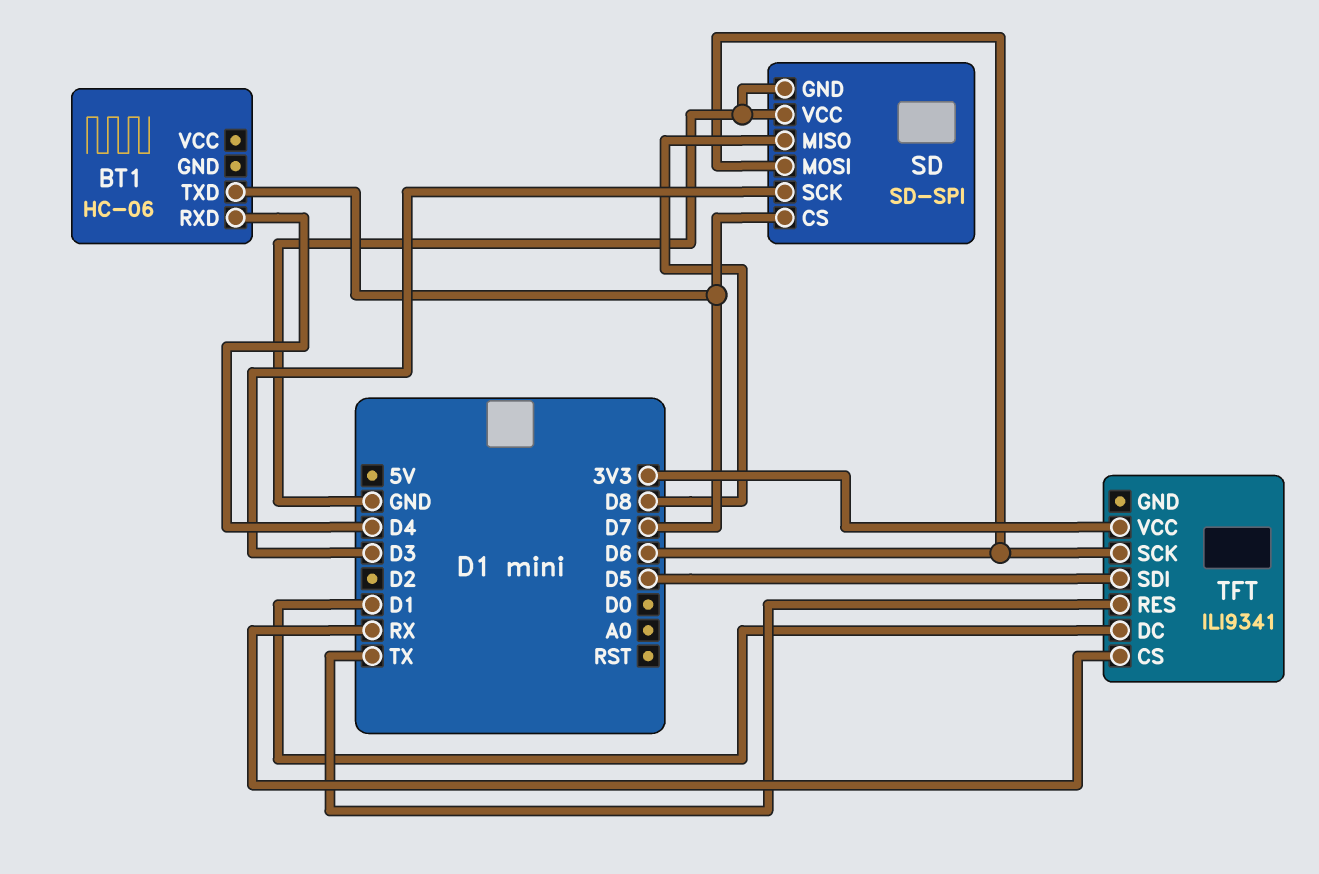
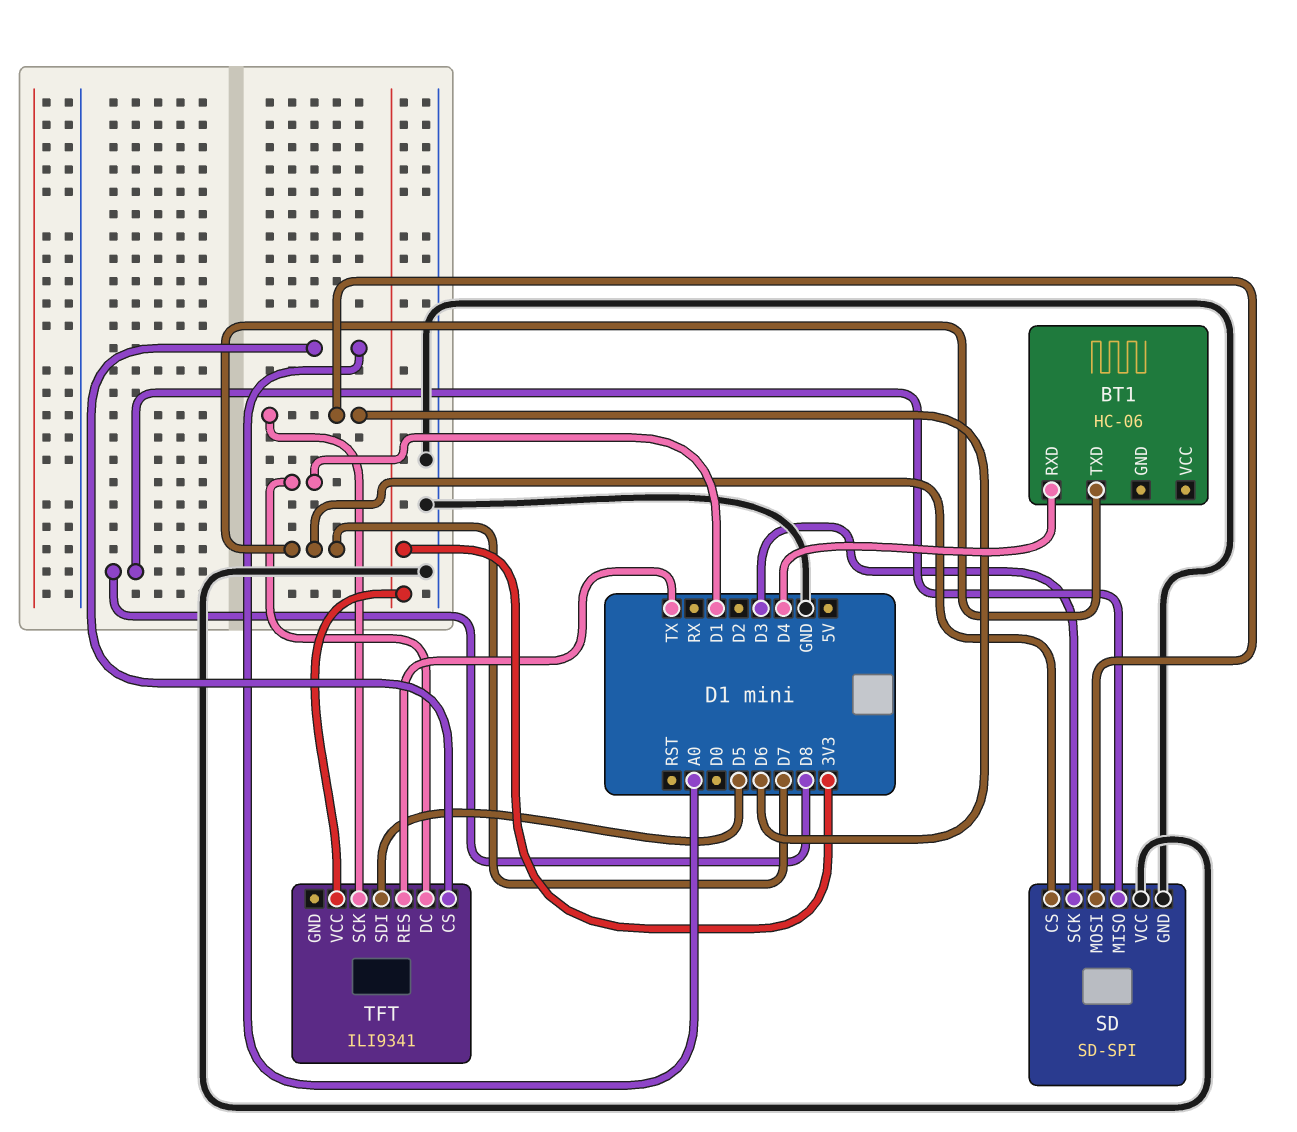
TFT pin CS: RX -> A0

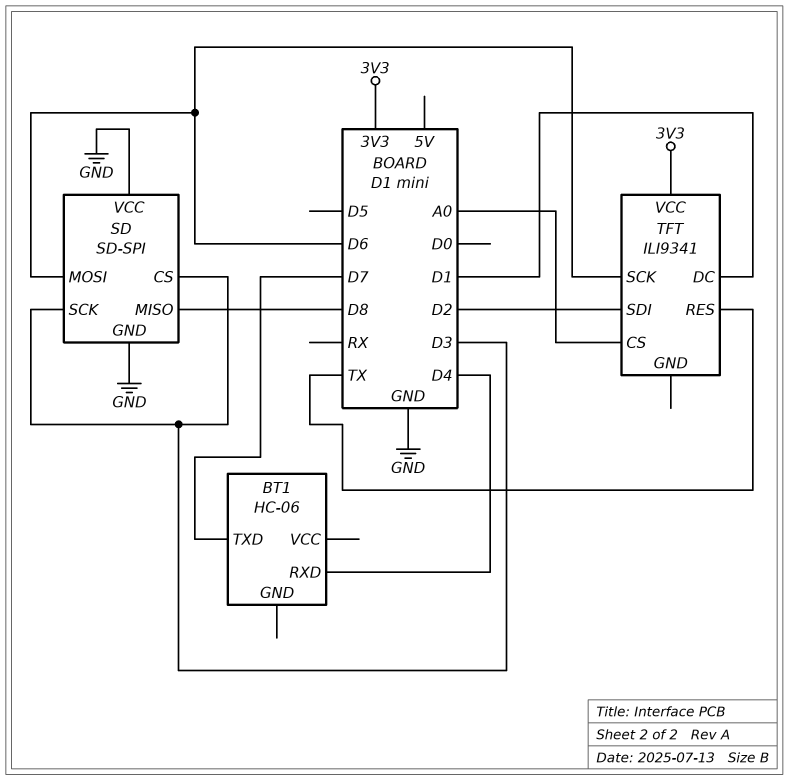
SD pin CS: D7 -> D3
TFT pin SDI: D5 -> D2

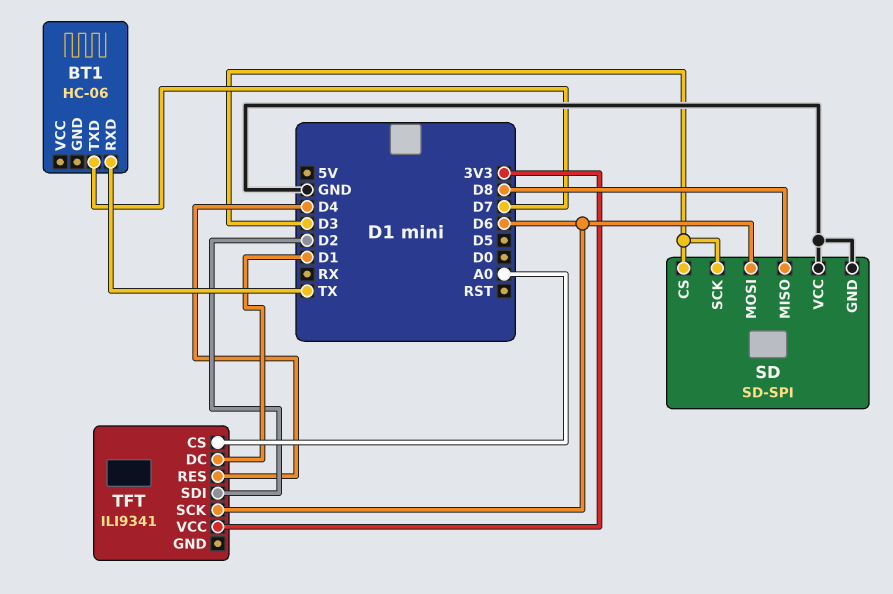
BT1 pin RXD: D4 -> TX
TFT pin RES: TX -> D4

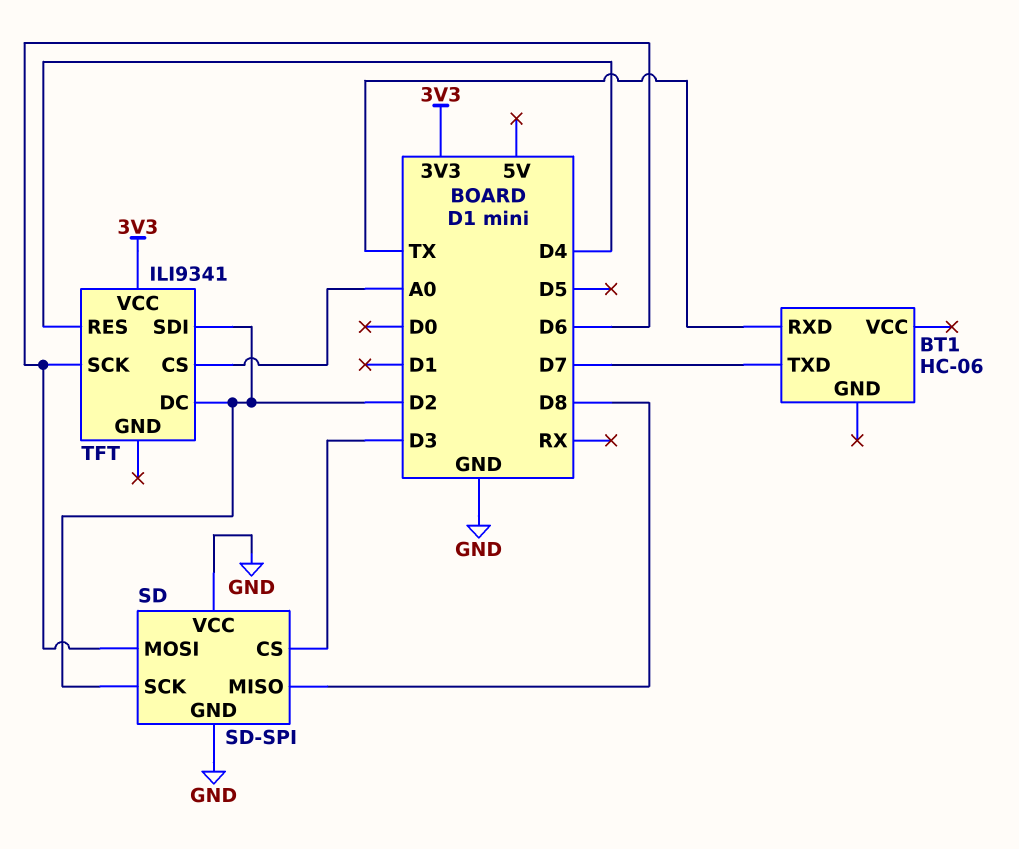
SD pin SCK: D3 -> D2
TFT pin DC: D1 -> D2

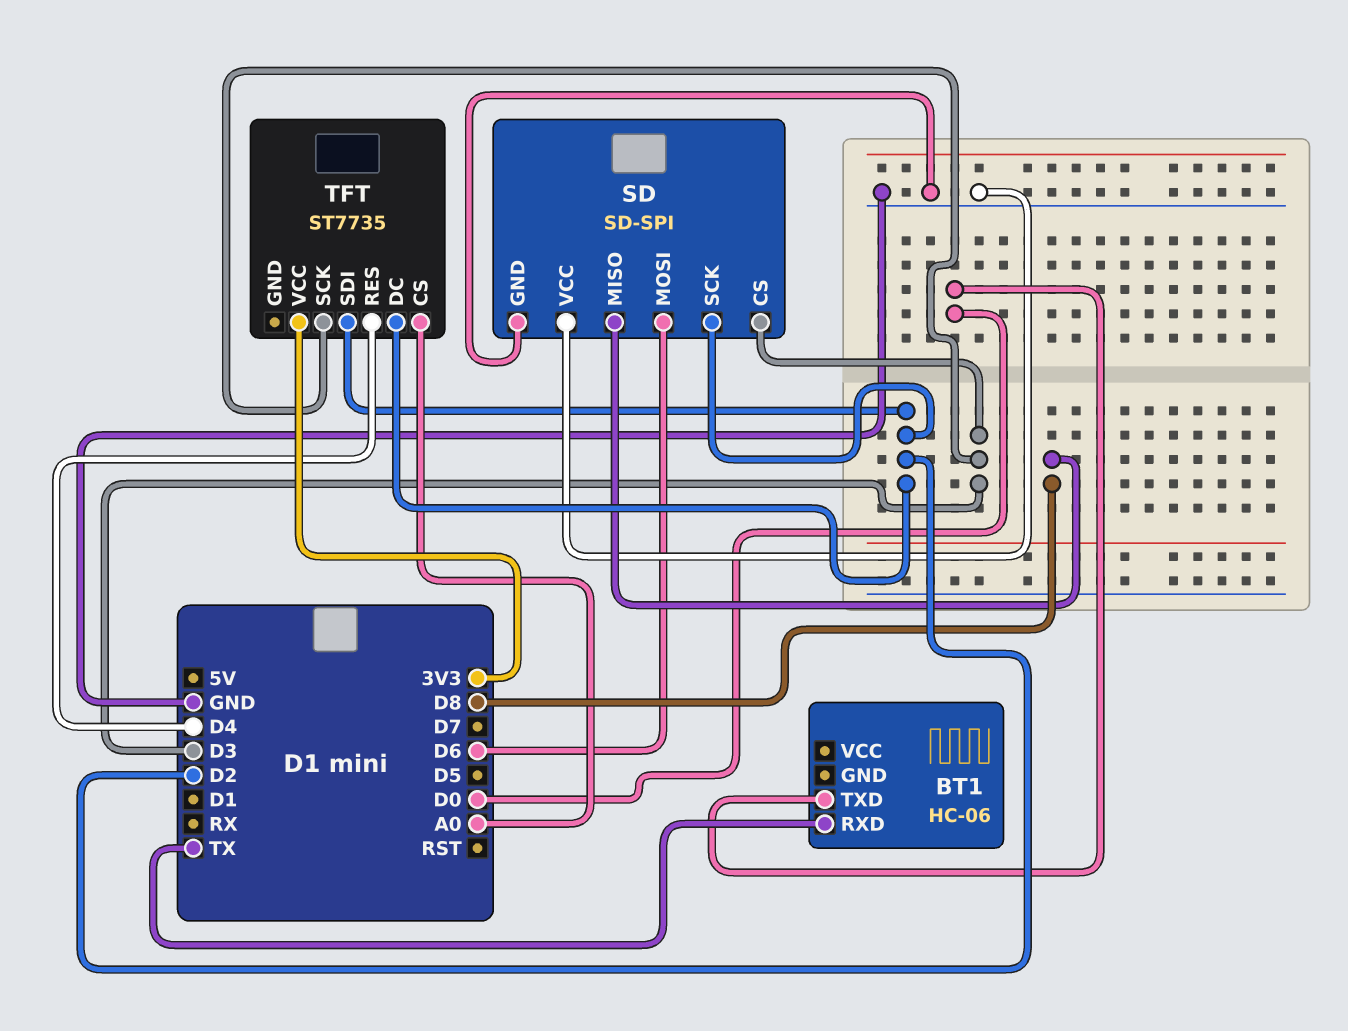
BT1 pin TXD: D7 -> D0
TFT: ILI9341 -> ST7735
TFT pin SCK: D6 -> D3

